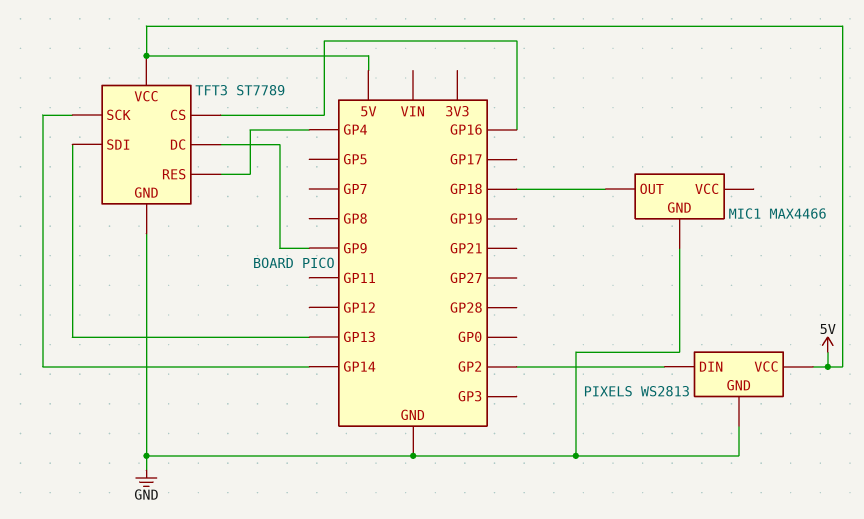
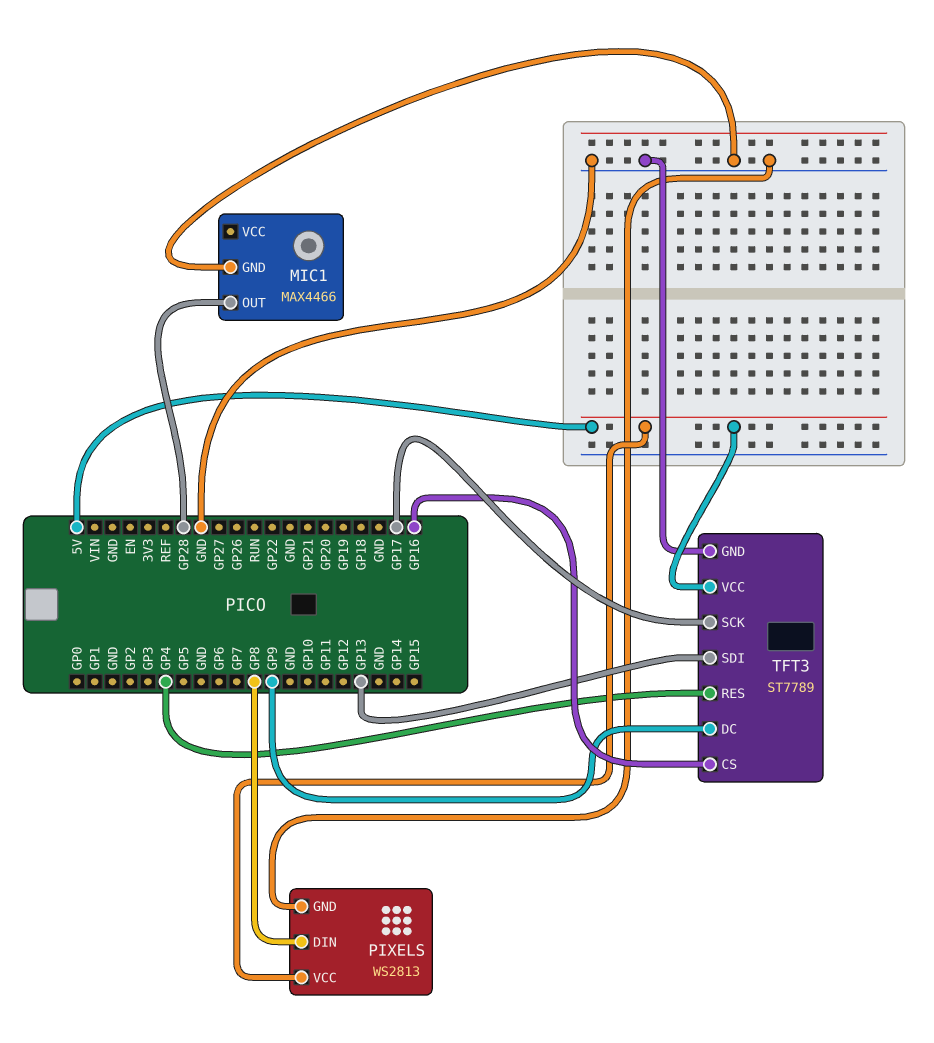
MIC1 pin OUT: GP18 -> GP28
PIXELS pin DIN: GP2 -> GP8
TFT3 pin SCK: GP14 -> GP17

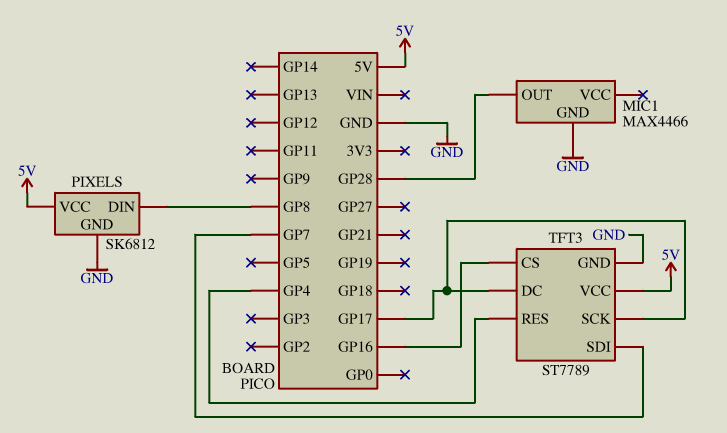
PIXELS: WS2813 -> SK6812
TFT3 pin DC: GP9 -> GP17
TFT3 pin SDI: GP13 -> GP7

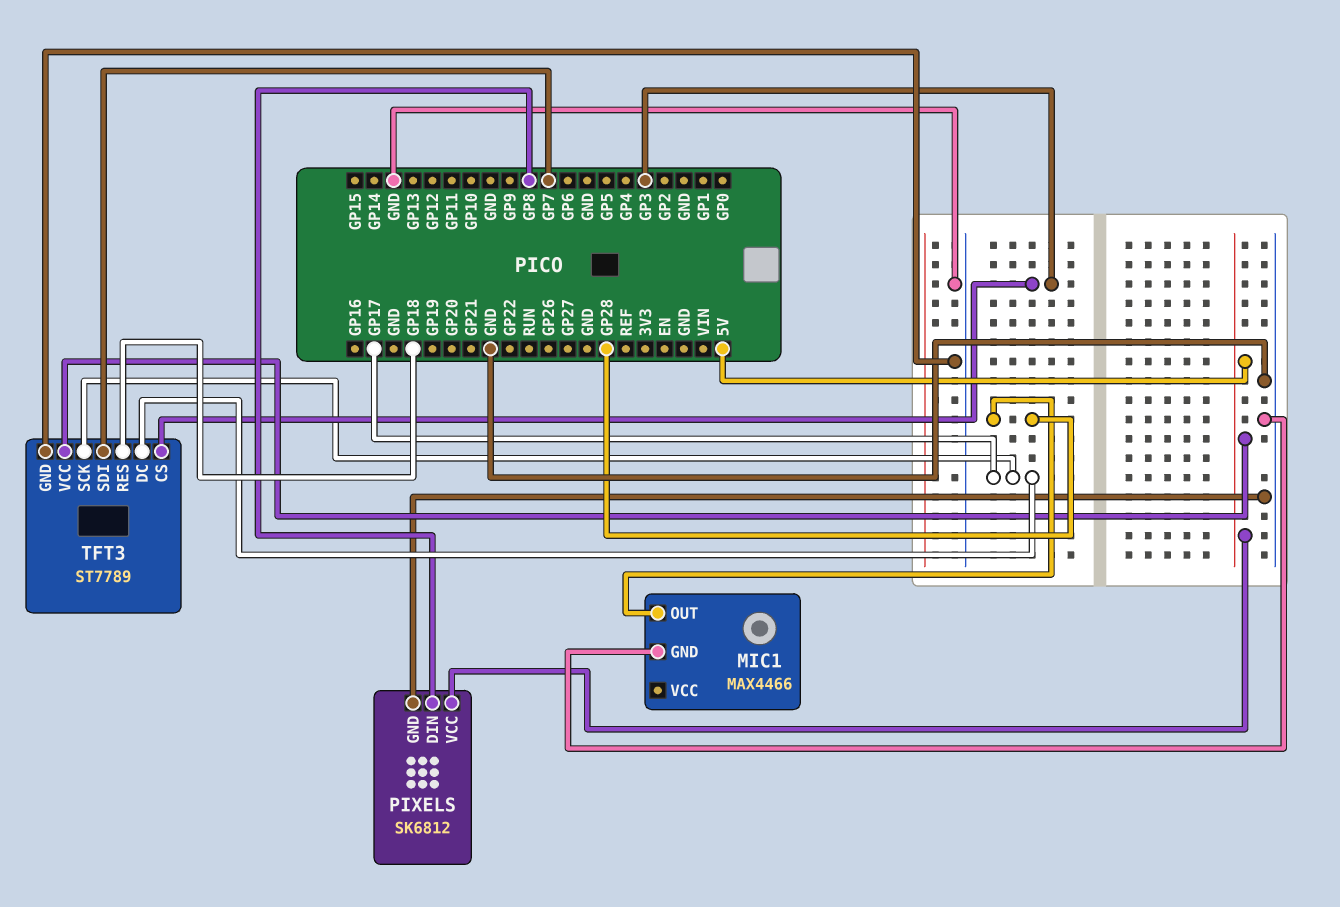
TFT3 pin CS: GP16 -> GP3
TFT3 pin RES: GP4 -> GP18

